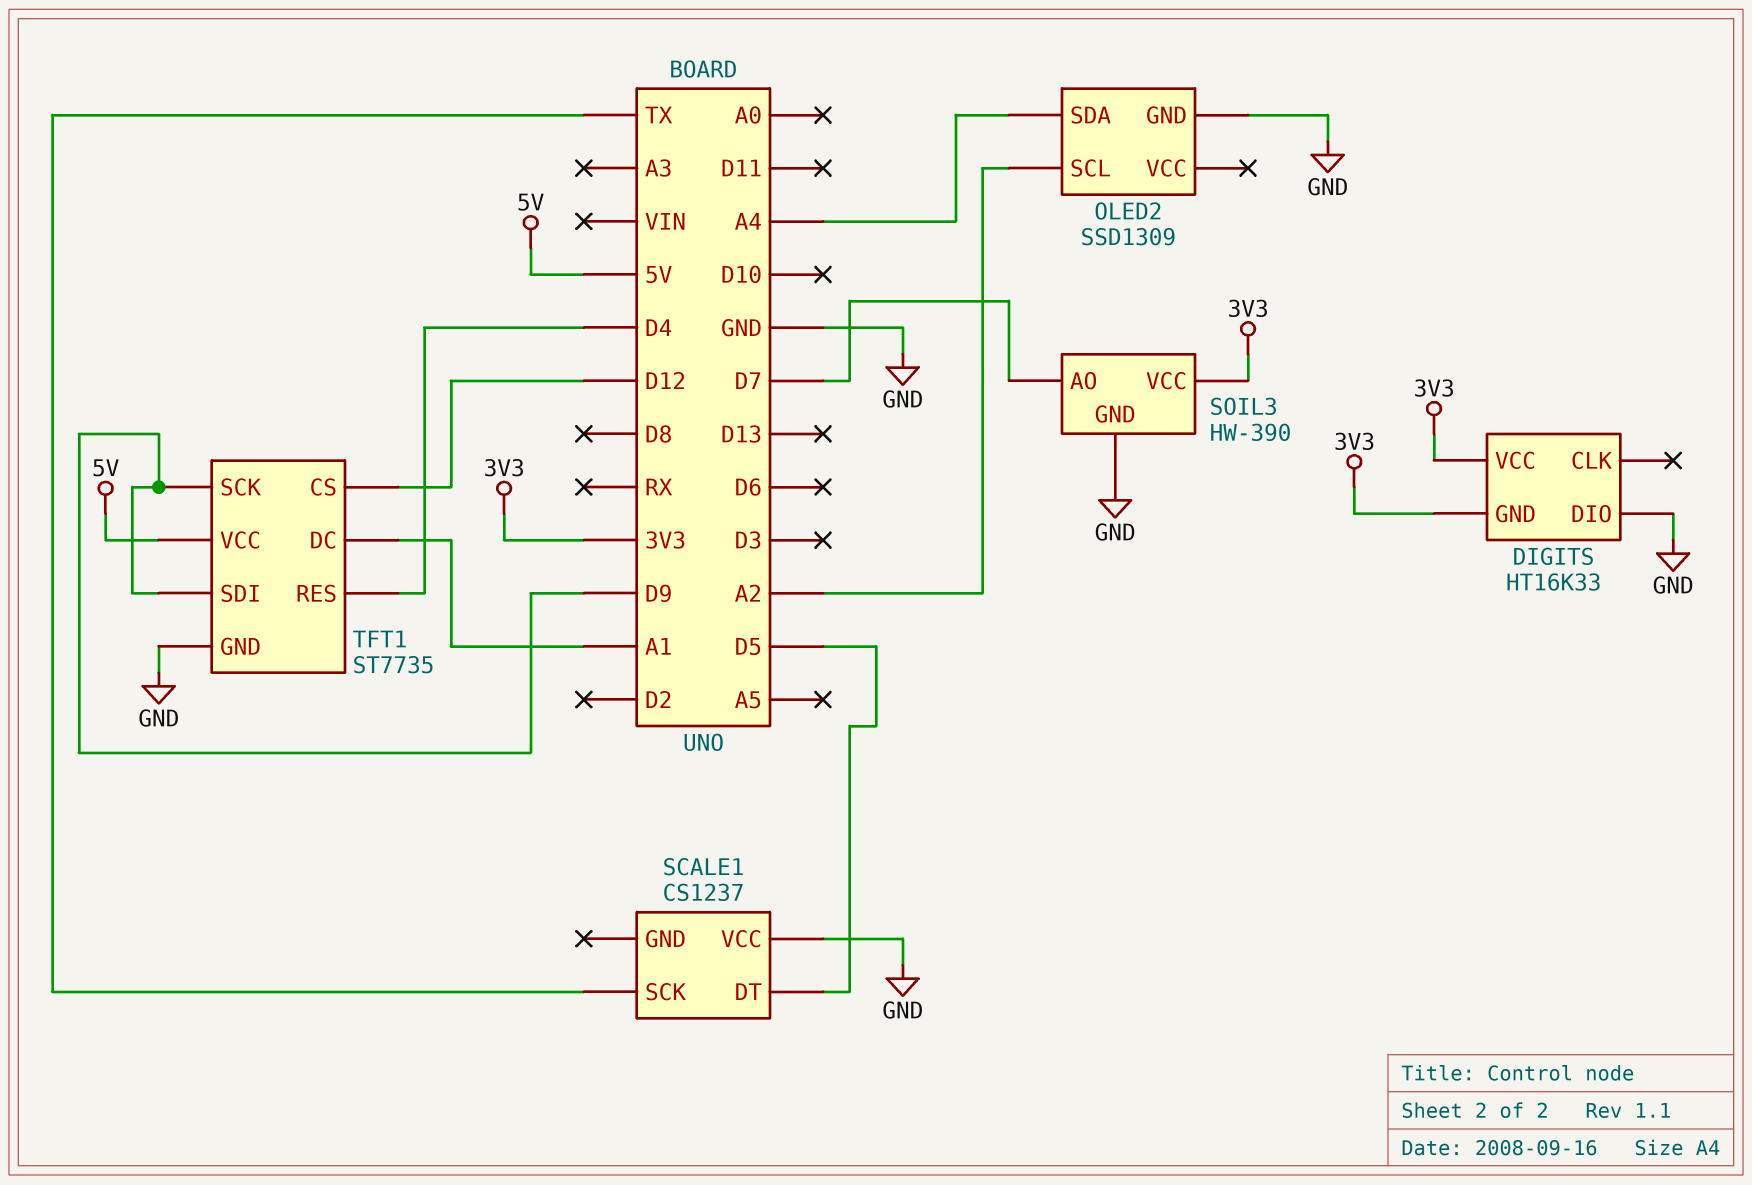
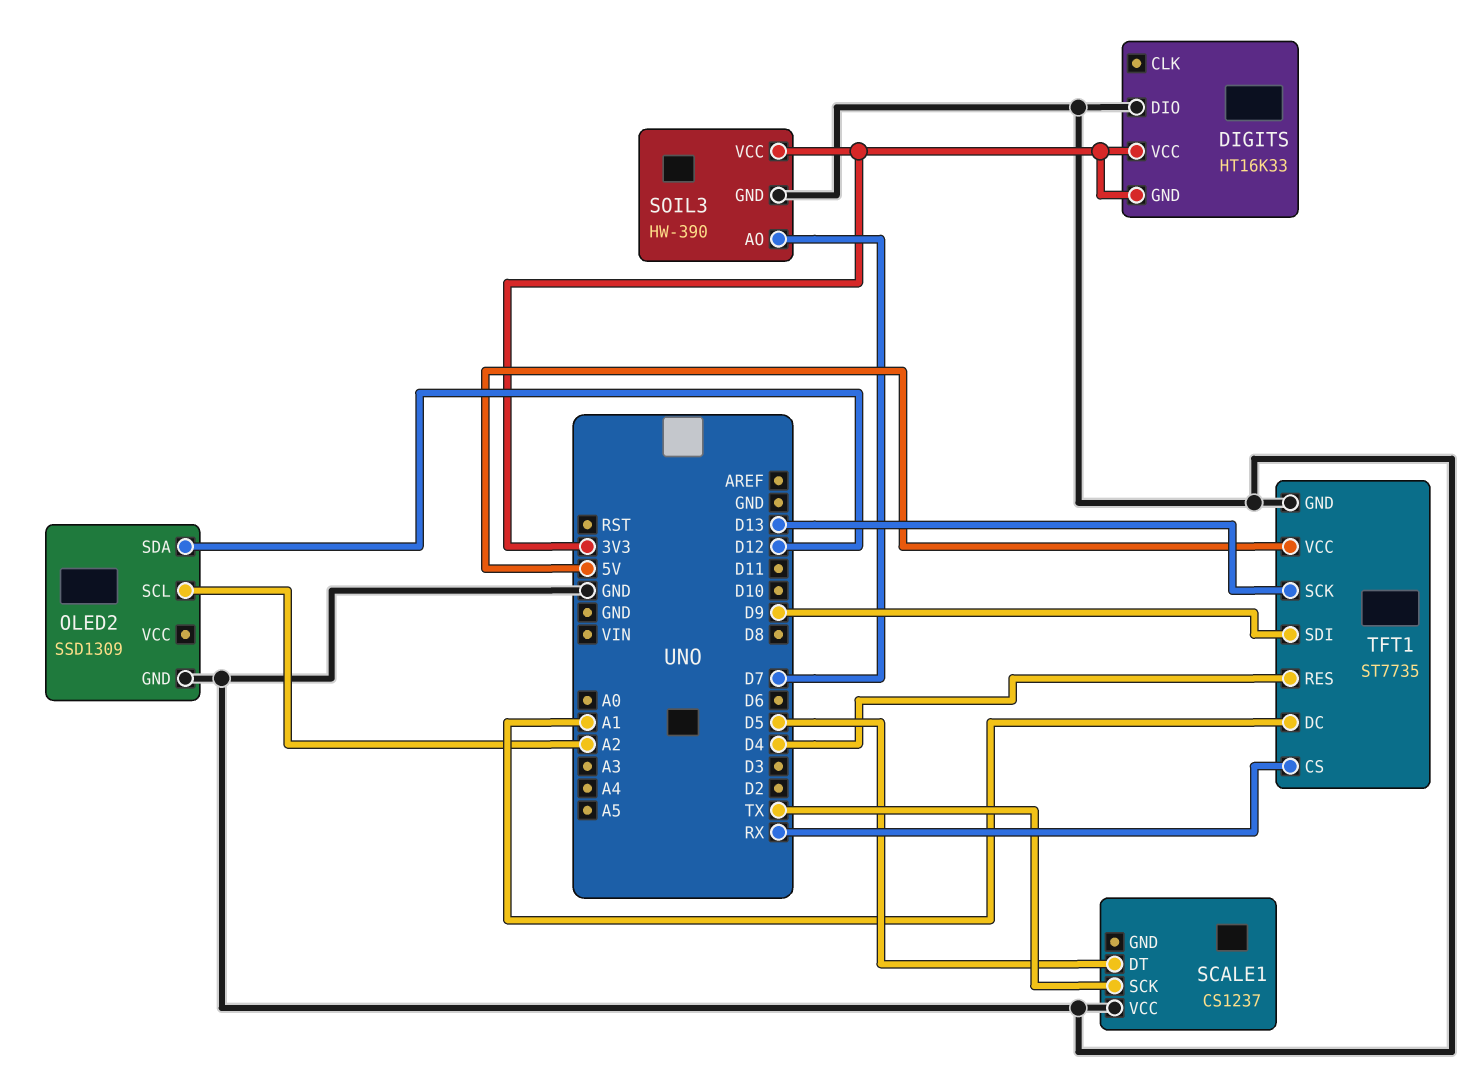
OLED2 pin SDA: A4 -> D12
TFT1 pin CS: D12 -> RX
TFT1 pin SCK: D9 -> D13

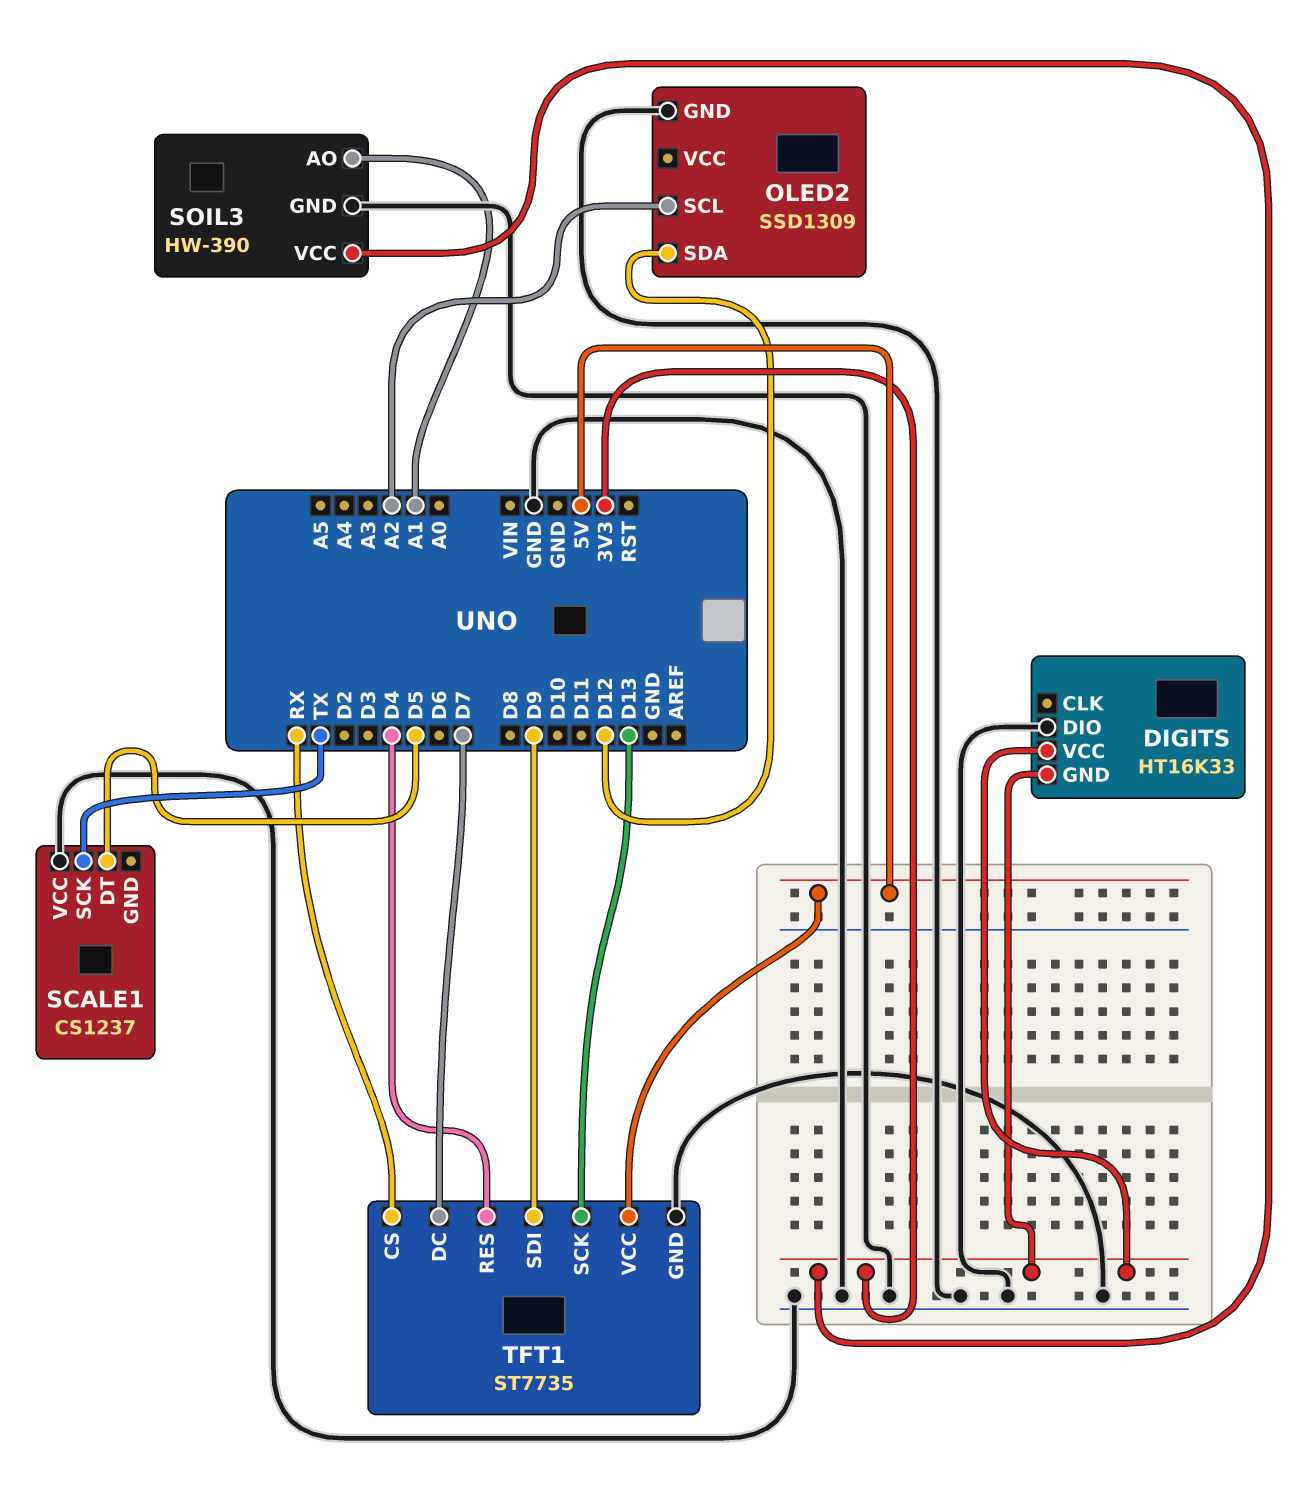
SOIL3 pin AO: D7 -> A1
TFT1 pin DC: A1 -> D7

